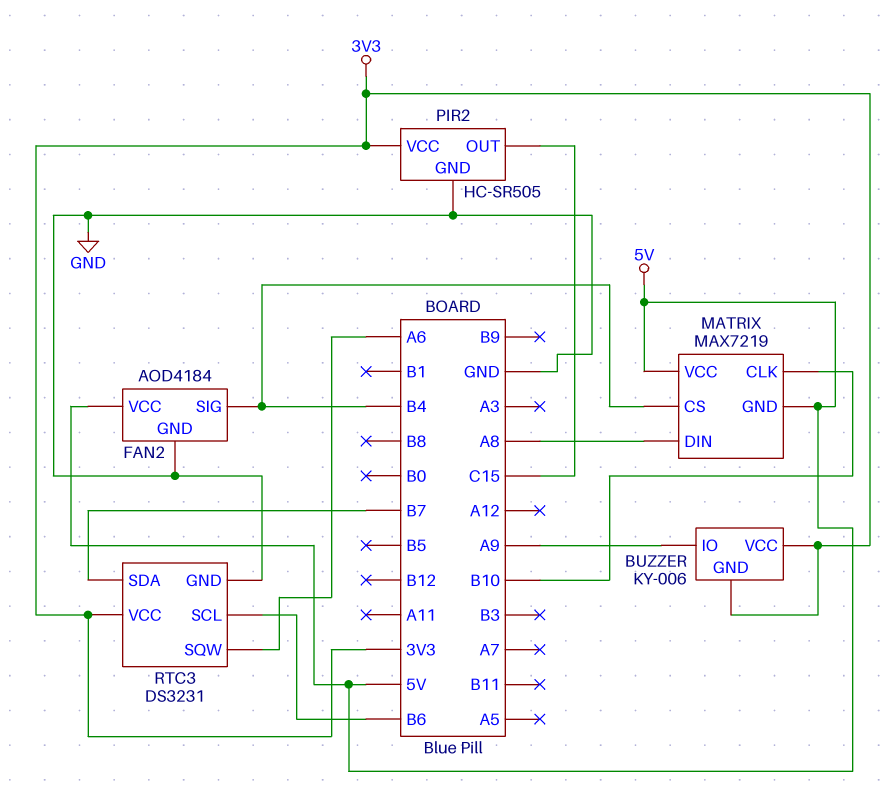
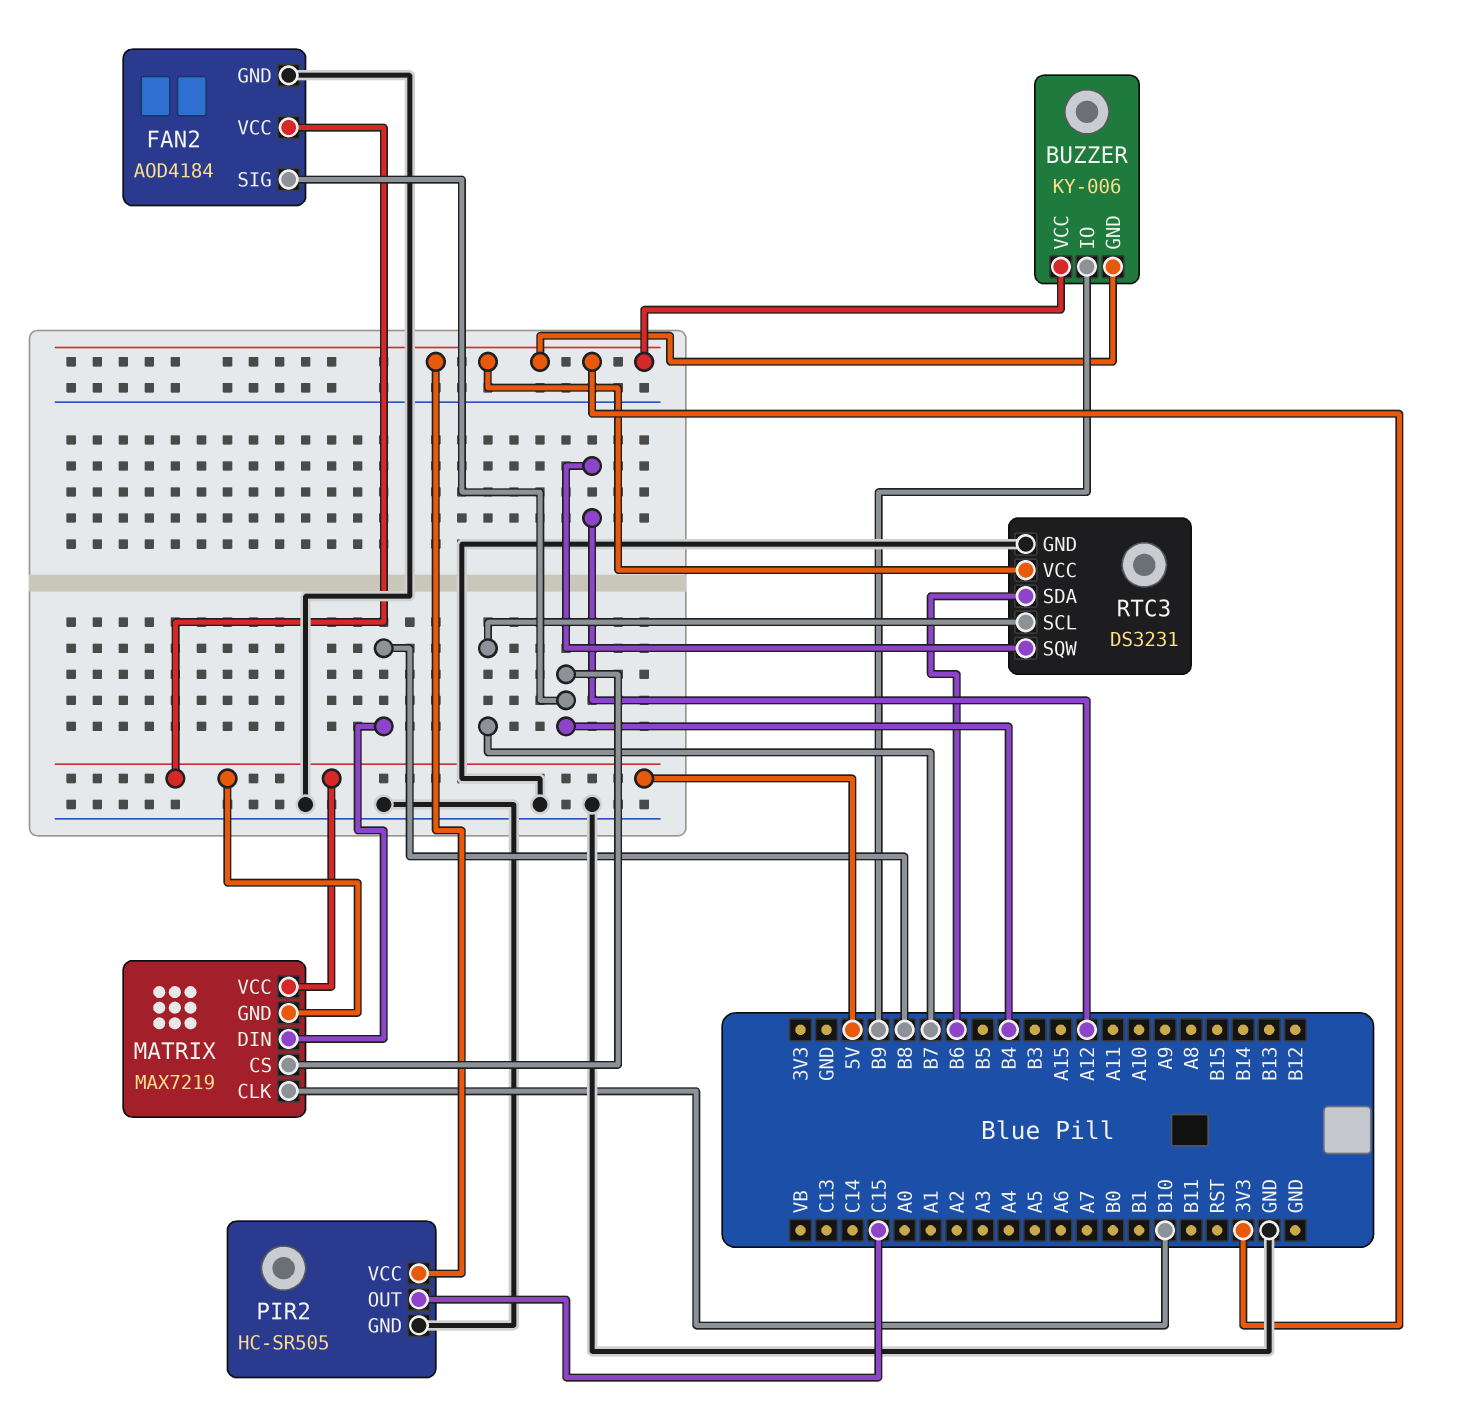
BUZZER pin IO: A9 -> B9
MATRIX pin DIN: A8 -> B8
RTC3 pin SCL: B6 -> B7
RTC3 pin SDA: B7 -> B6
RTC3 pin SQW: A6 -> A12

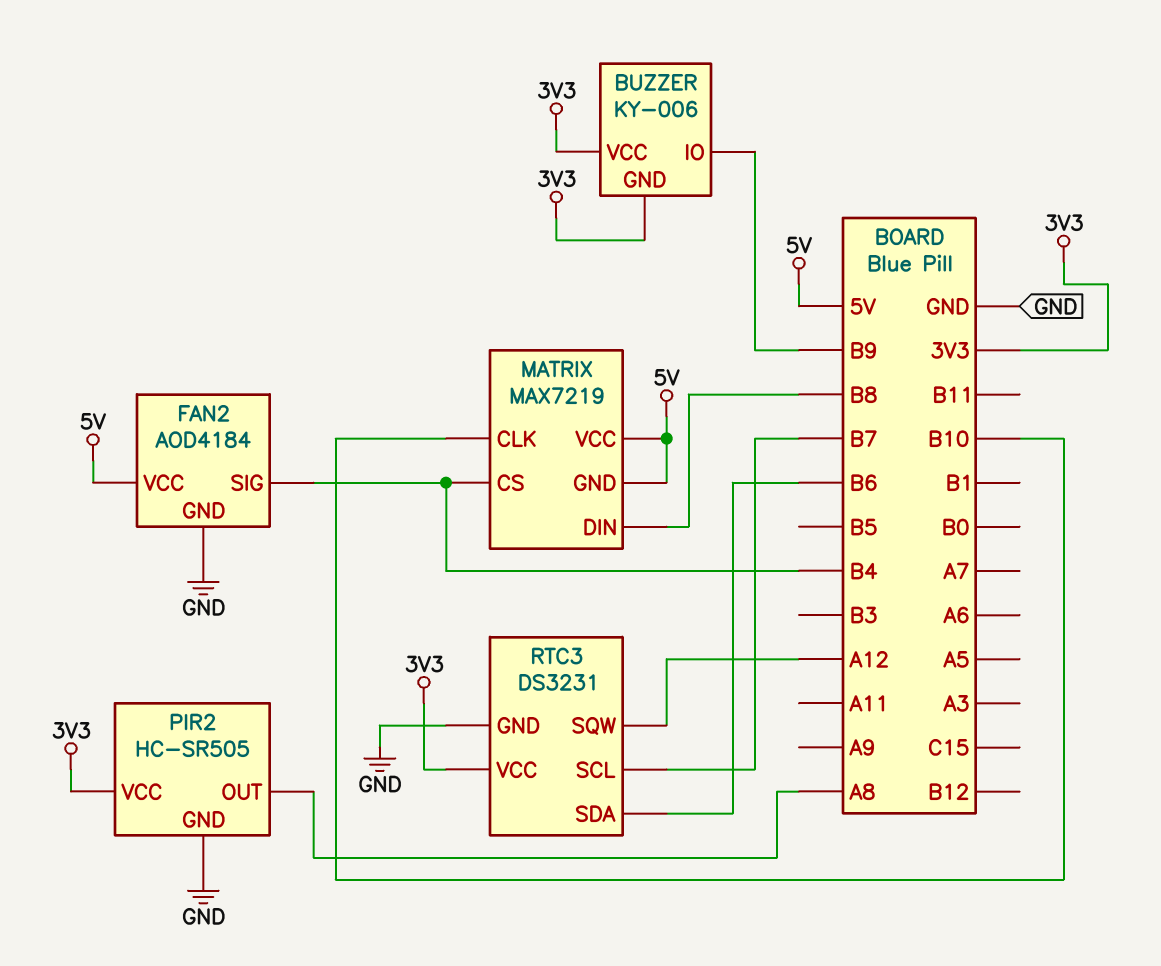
PIR2 pin OUT: C15 -> A8

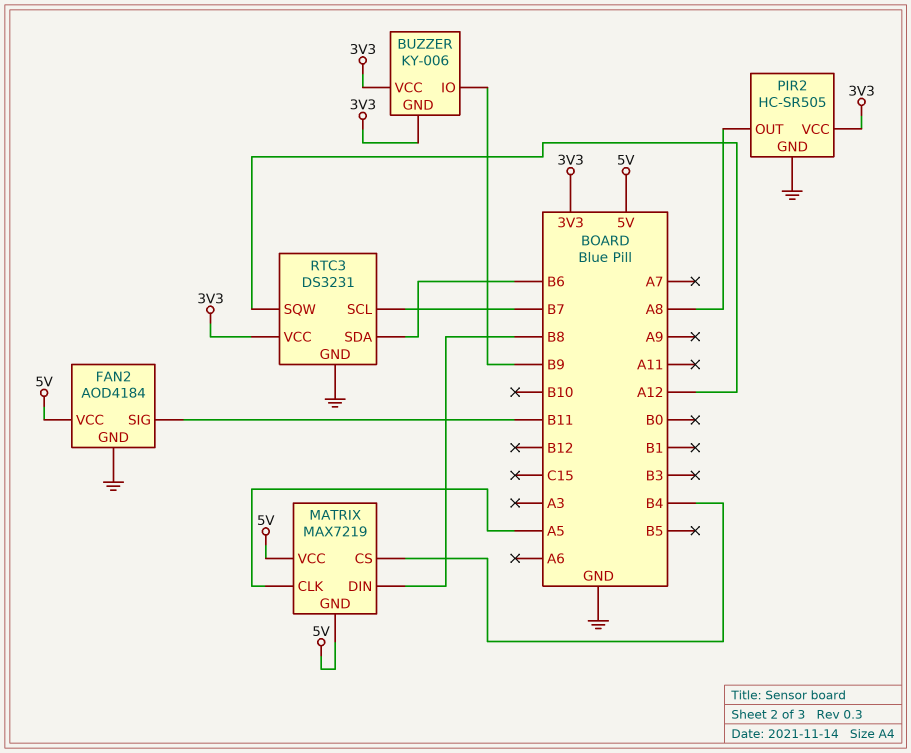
FAN2 pin SIG: B4 -> B11
MATRIX pin CLK: B10 -> A5

